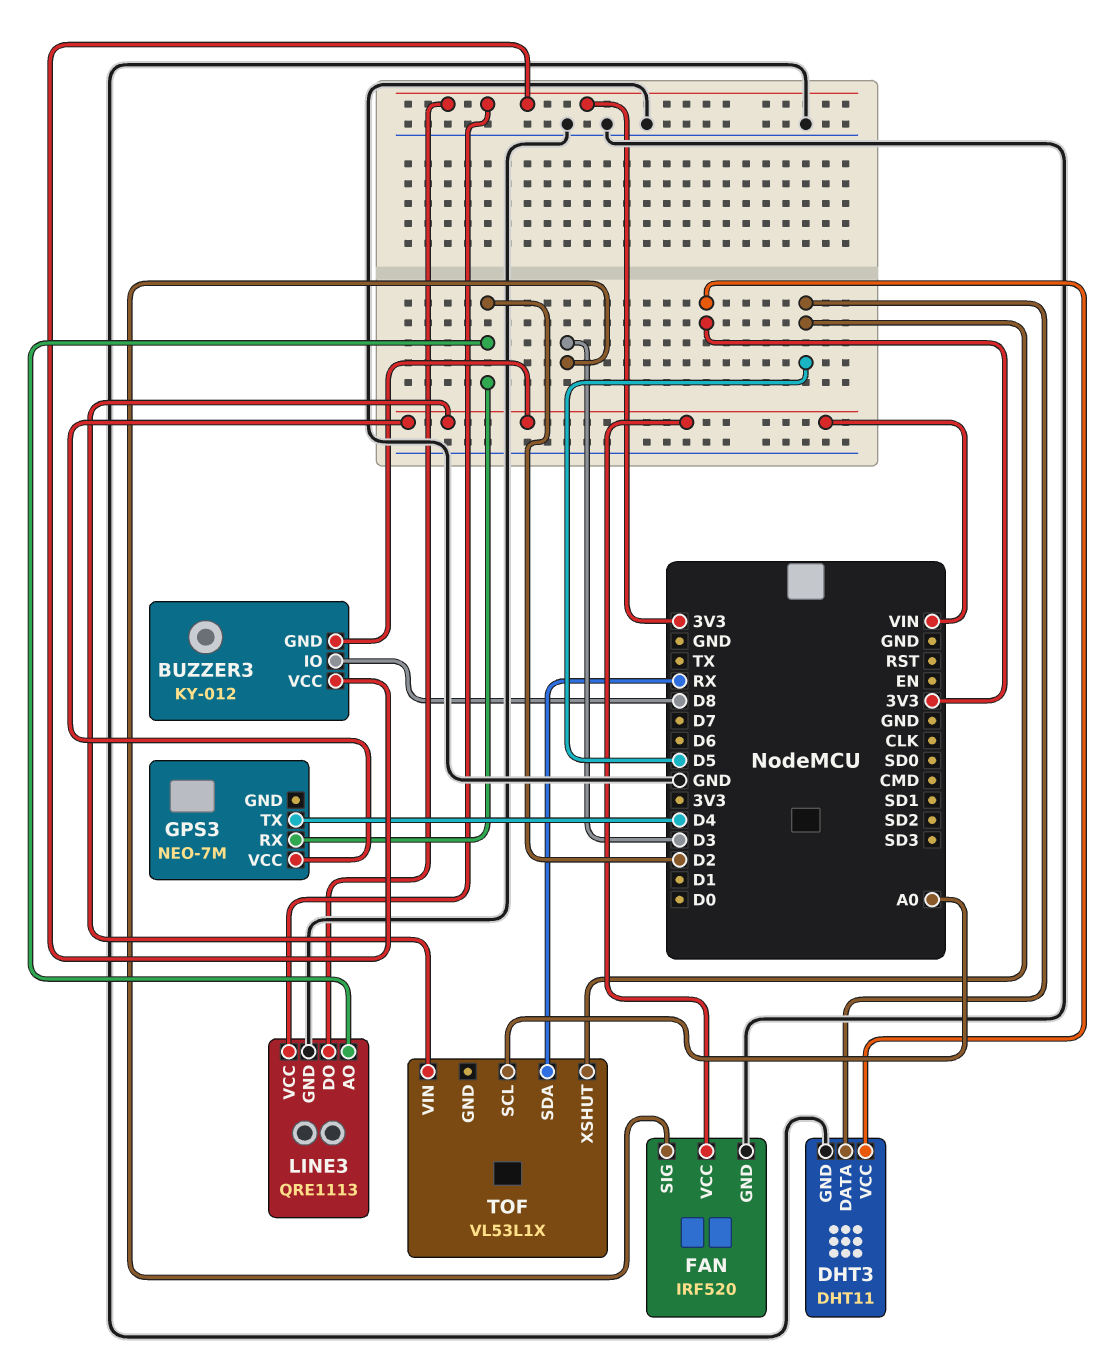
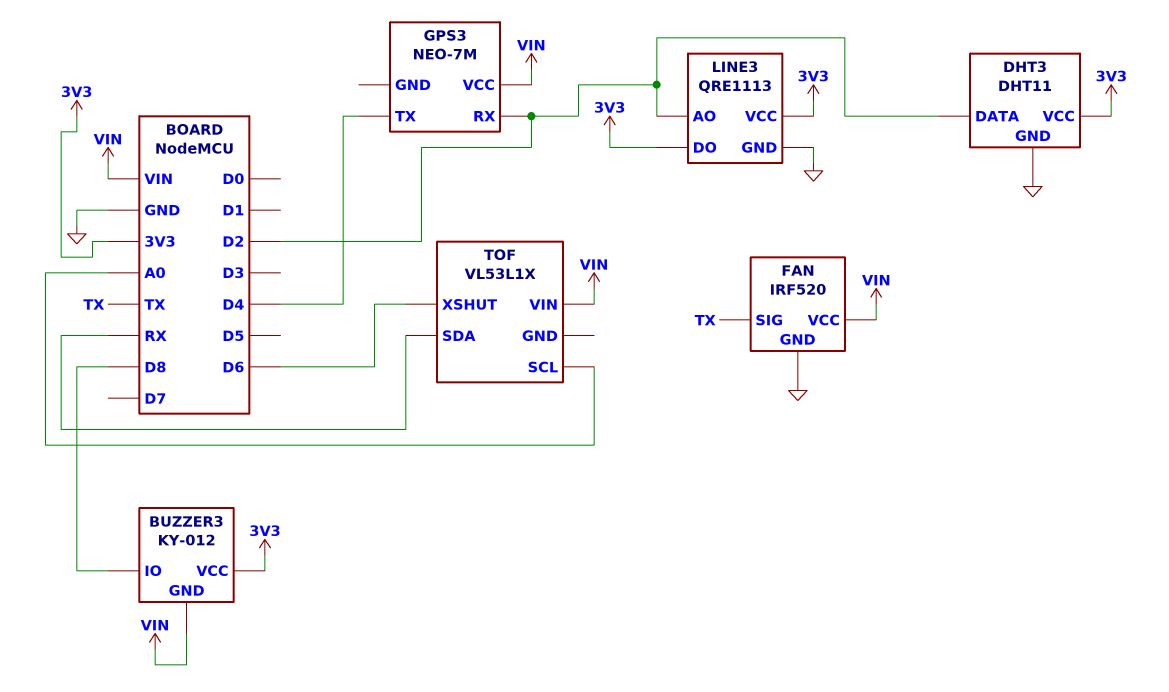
DHT3 pin DATA: D5 -> D2
FAN pin SIG: D3 -> TX
TOF pin XSHUT: D5 -> D6

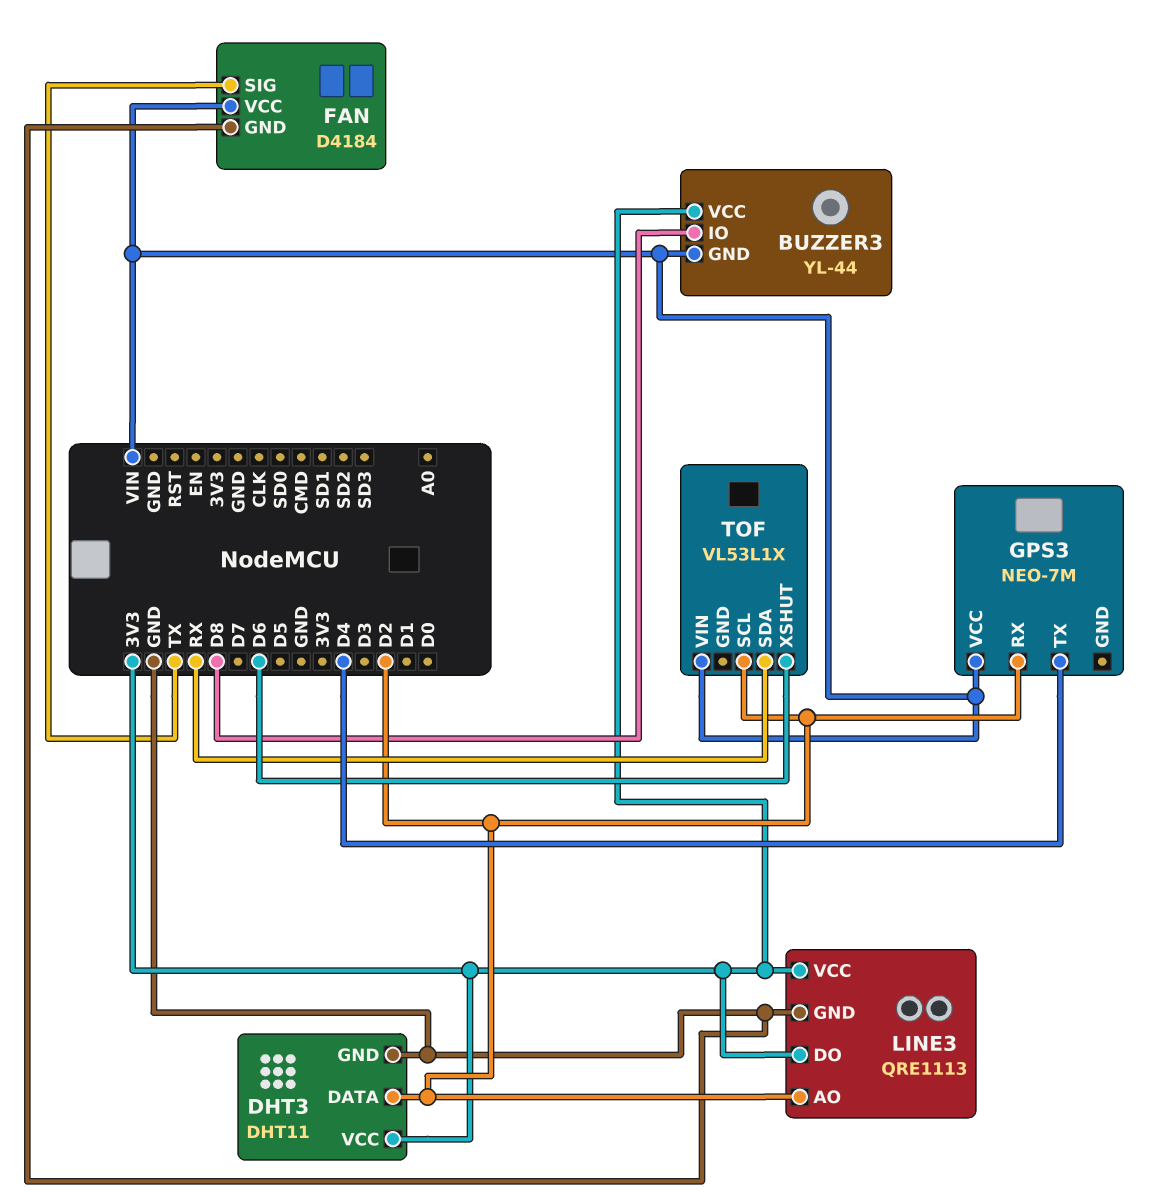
BUZZER3: KY-012 -> YL-44
FAN: IRF520 -> D4184
TOF pin SCL: A0 -> D2

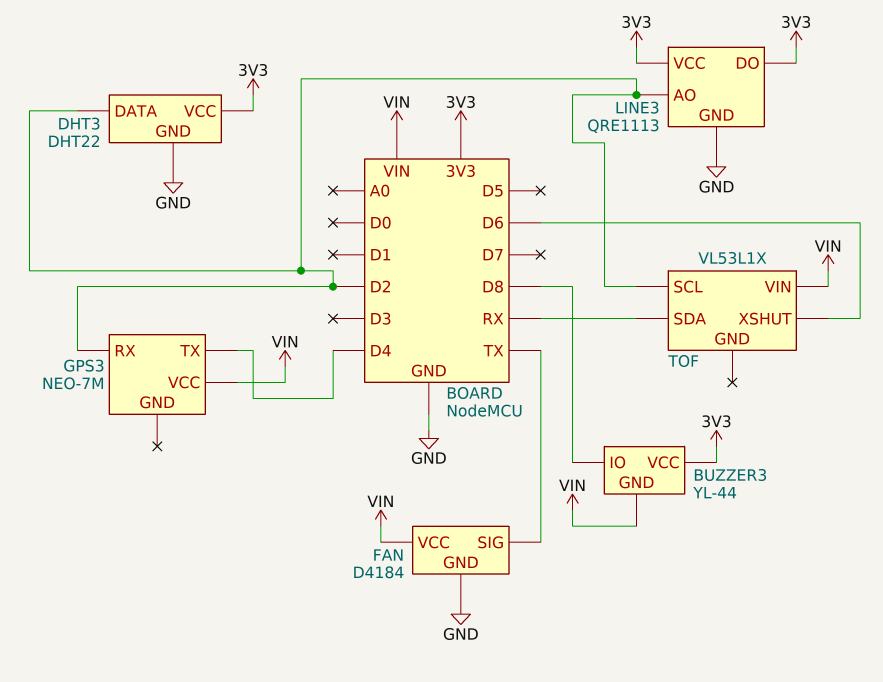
DHT3: DHT11 -> DHT22

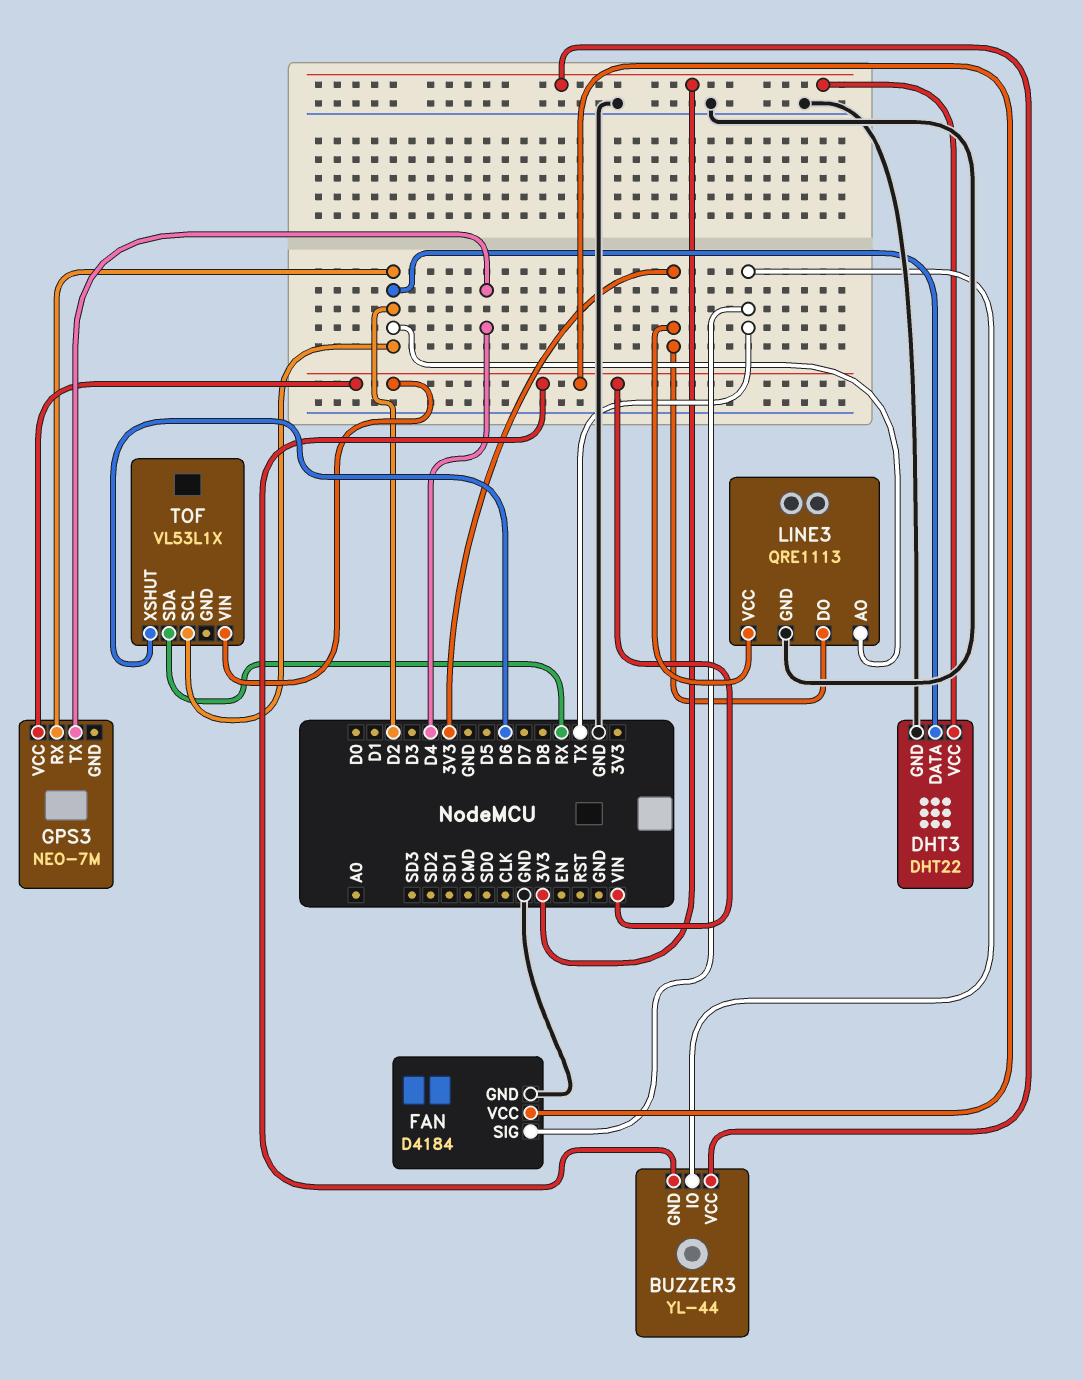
BUZZER3 pin IO: D8 -> TX

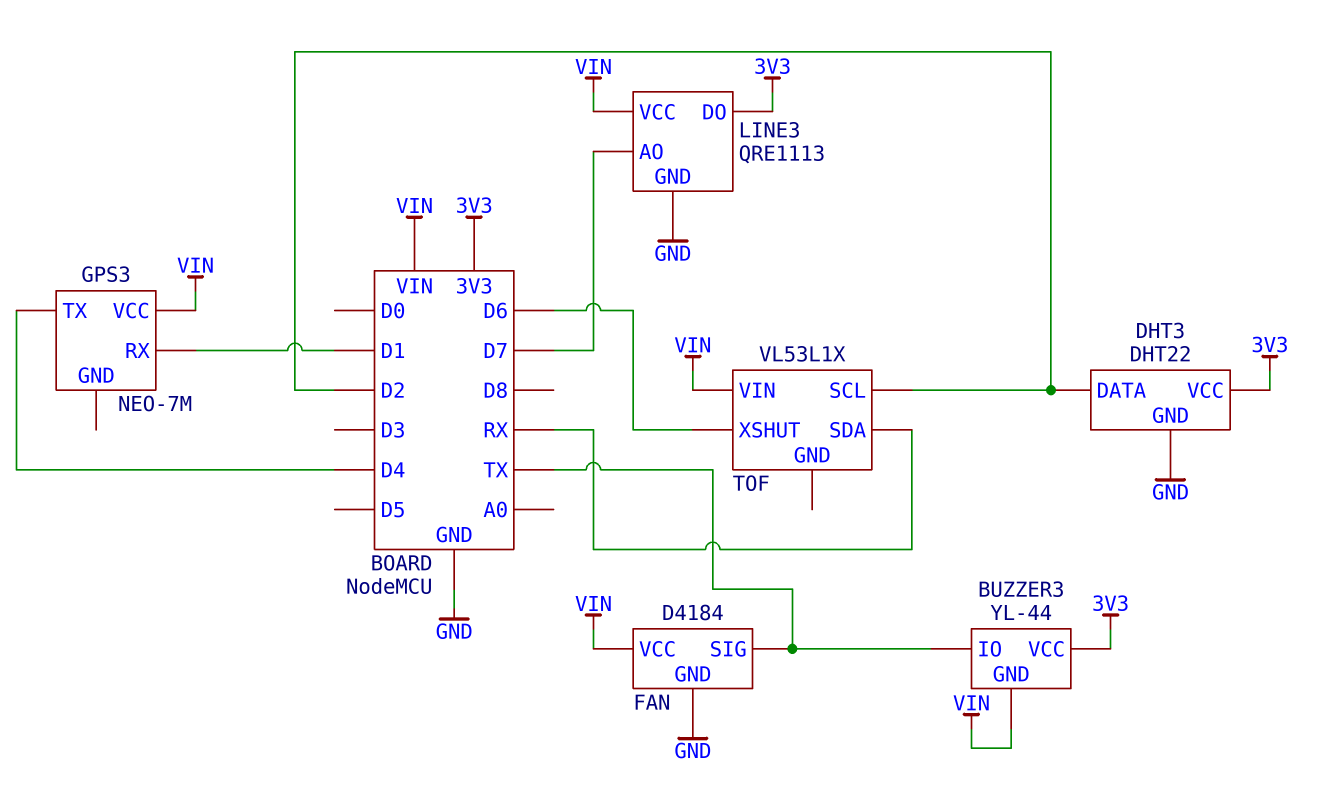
GPS3 pin RX: D2 -> D1
LINE3 pin AO: D2 -> D7
LINE3 pin VCC: 3V3 -> VIN

